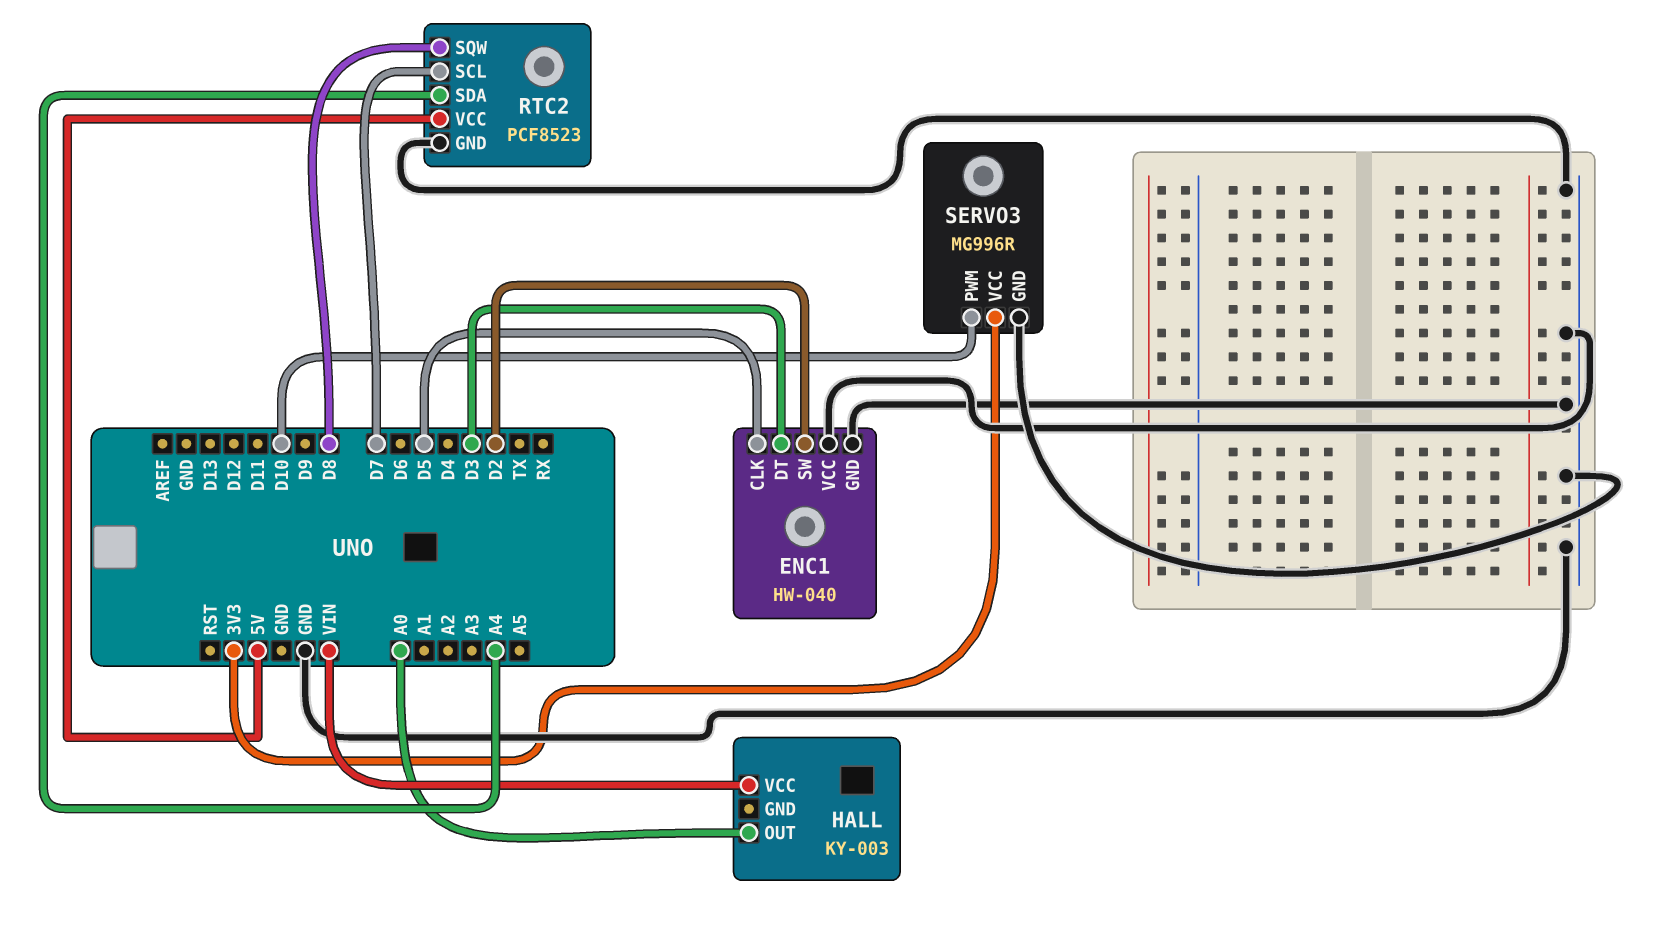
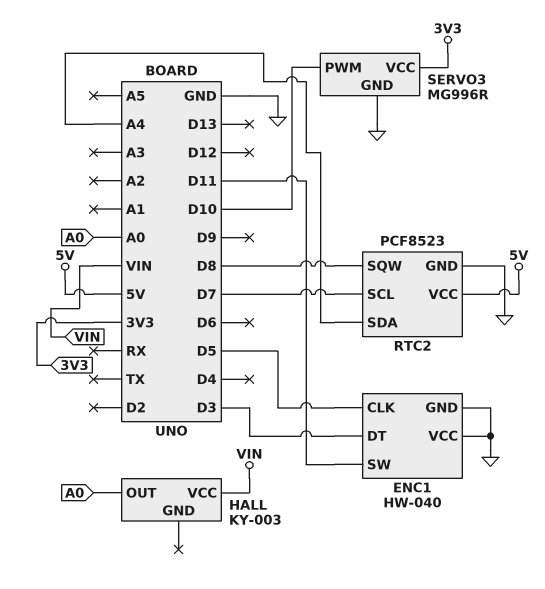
ENC1 pin SW: D2 -> D11

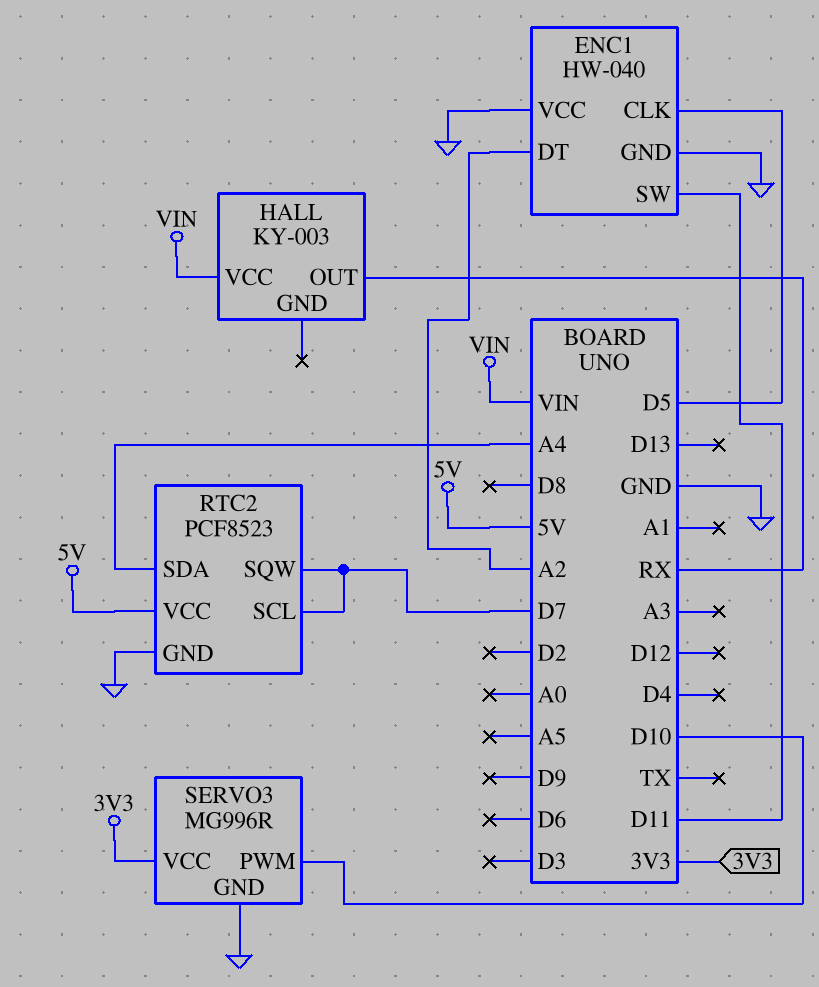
ENC1 pin DT: D3 -> A2
HALL pin OUT: A0 -> RX
RTC2 pin SQW: D8 -> D7

